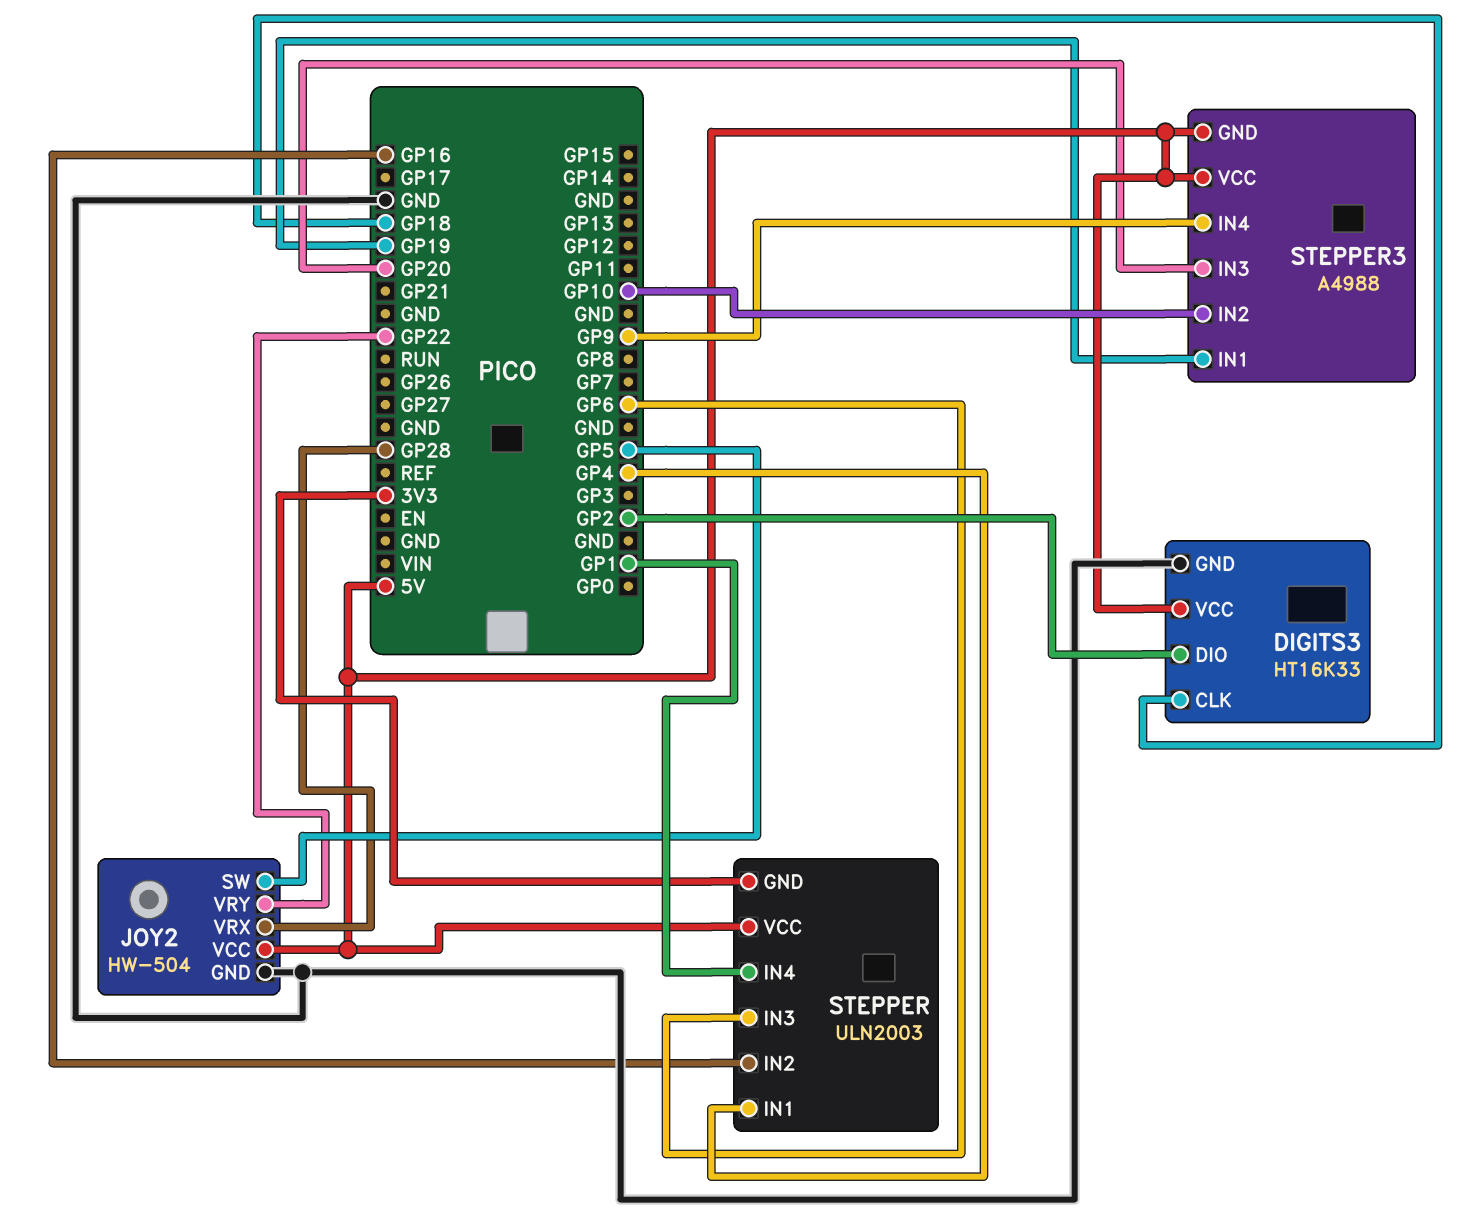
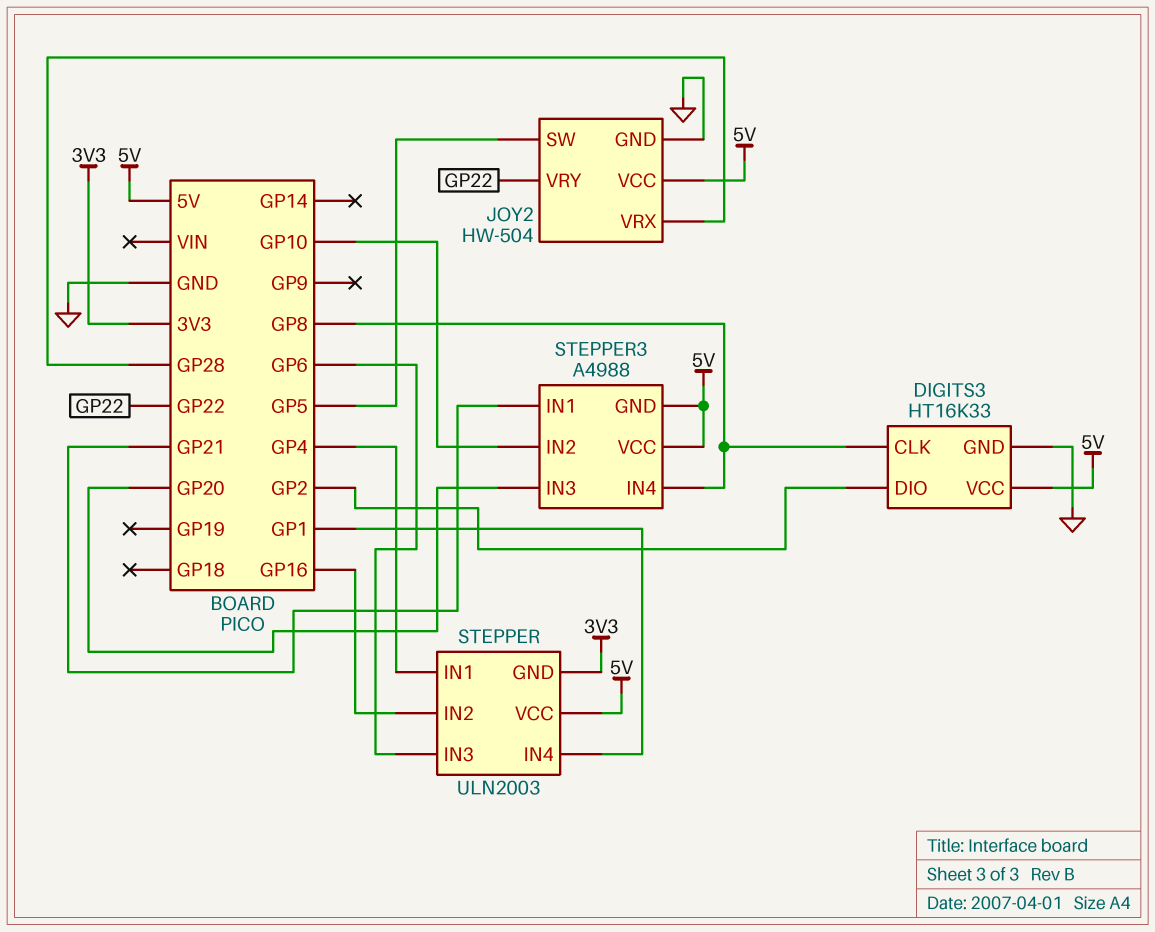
DIGITS3 pin CLK: GP18 -> GP8
STEPPER3 pin IN1: GP19 -> GP21
STEPPER3 pin IN4: GP9 -> GP8

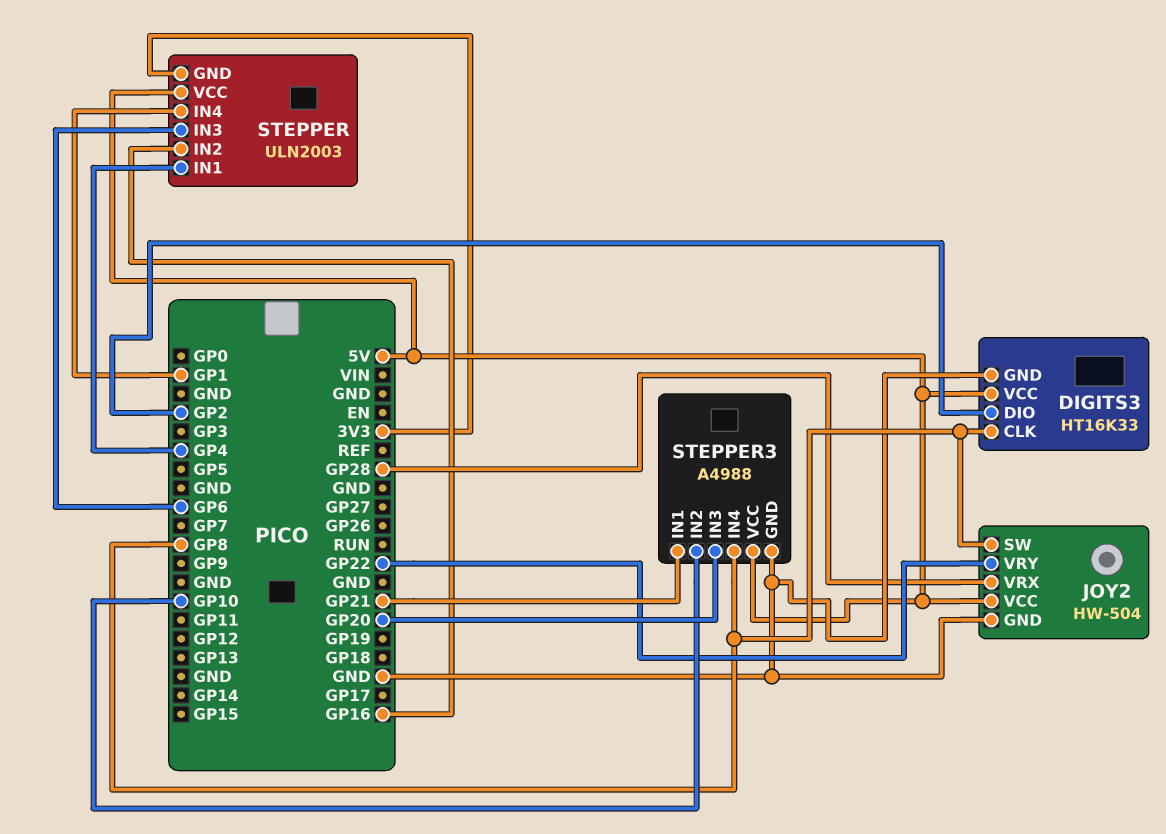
JOY2 pin SW: GP5 -> GP8
STEPPER3 pin GND: 5V -> GND

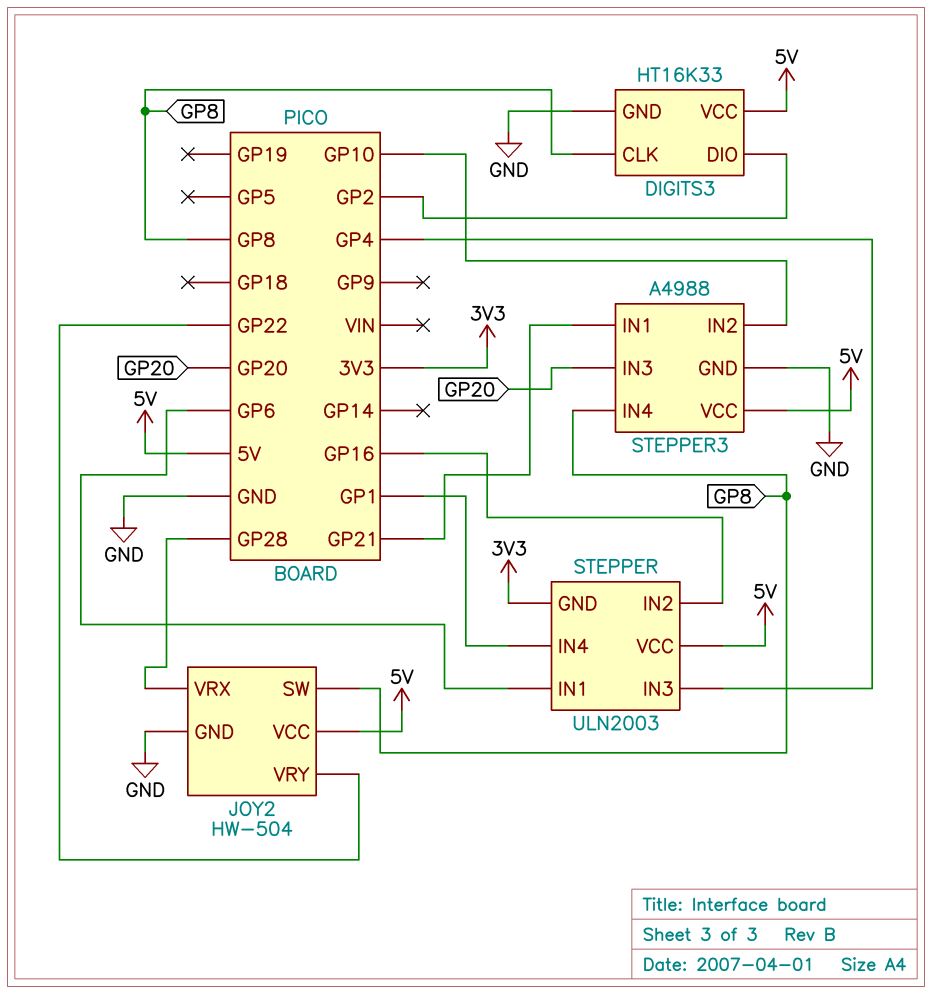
STEPPER pin IN1: GP4 -> GP6
STEPPER pin IN3: GP6 -> GP4

